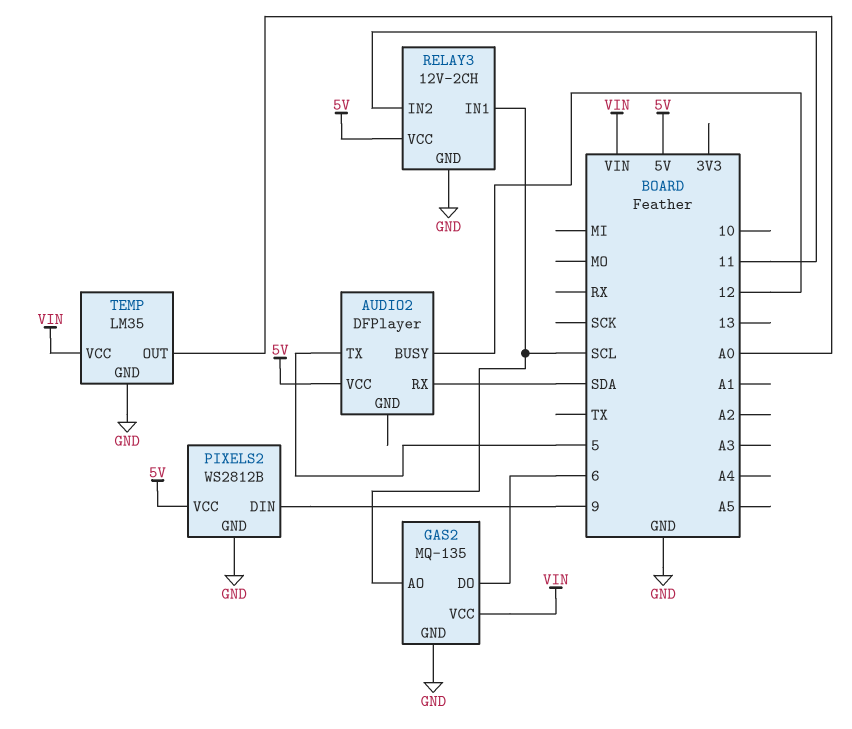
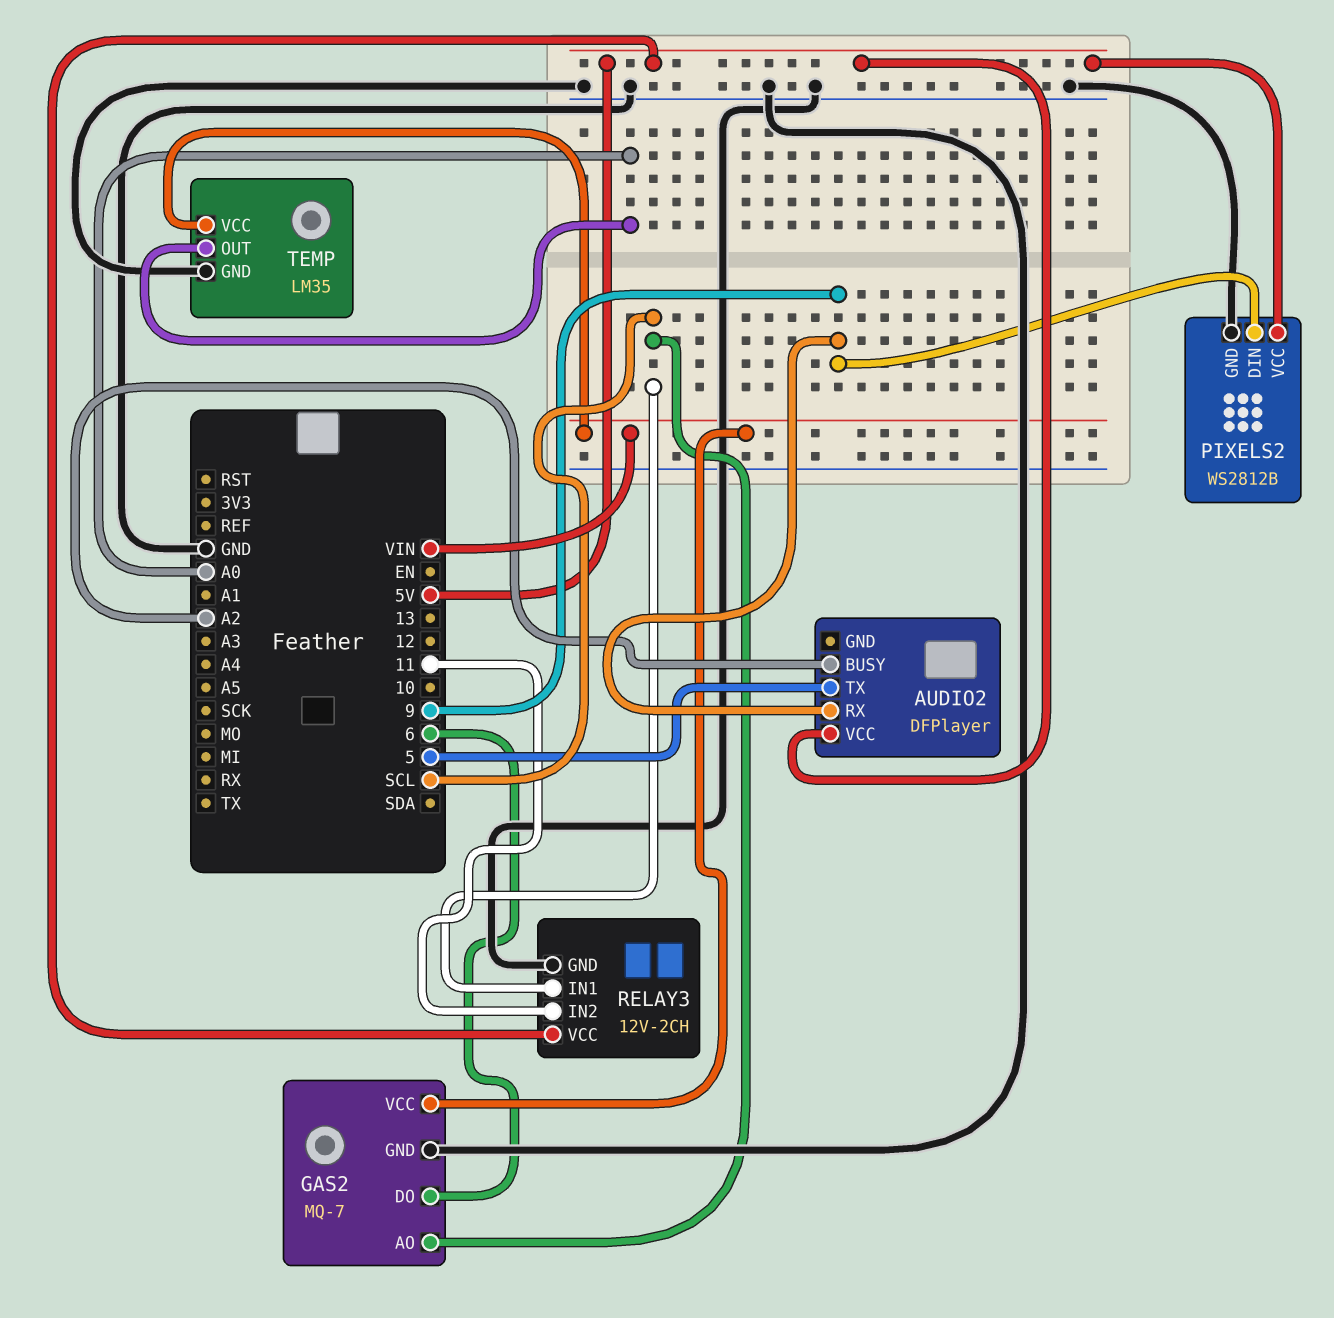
AUDIO2 pin BUSY: 12 -> A2
AUDIO2 pin RX: SDA -> 9
GAS2: MQ-135 -> MQ-7

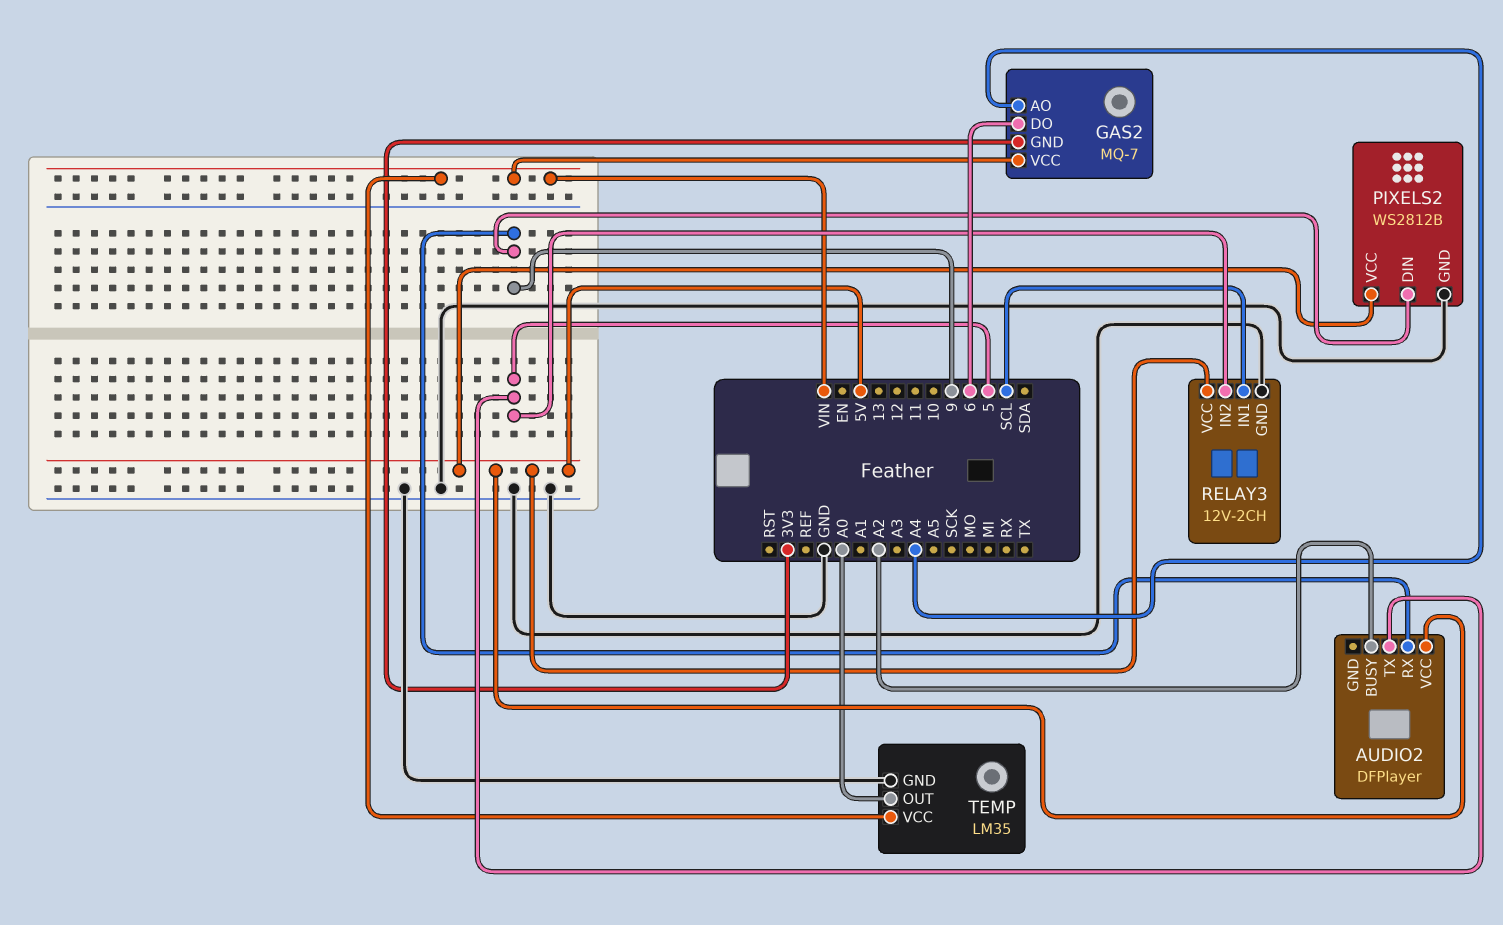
GAS2 pin AO: SCL -> A4
GAS2 pin GND: GND -> 3V3
RELAY3 pin IN2: 11 -> 5

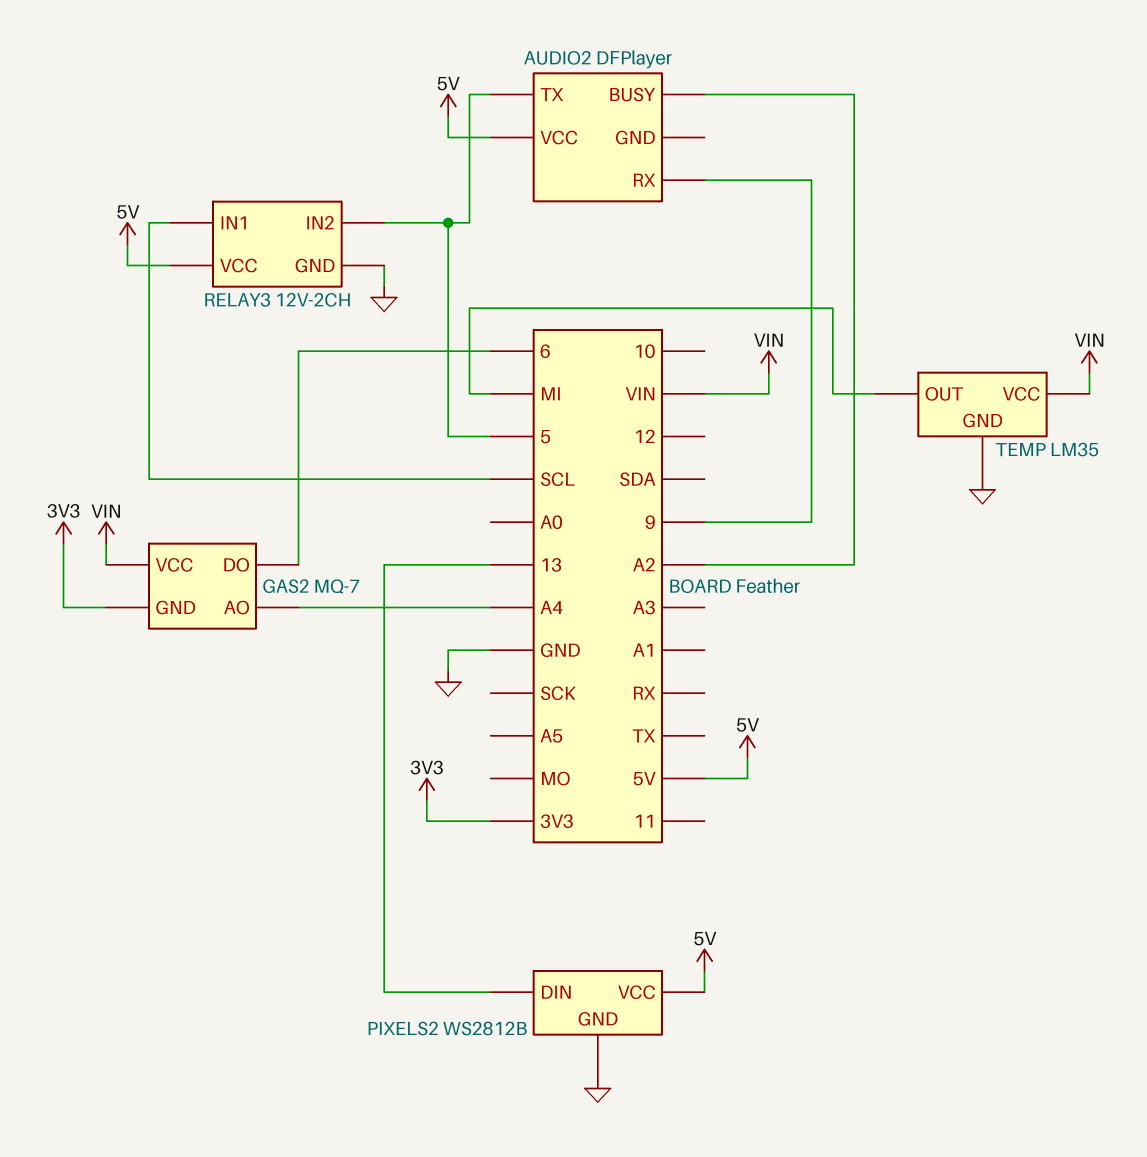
PIXELS2 pin DIN: 9 -> 13
TEMP pin OUT: A0 -> MI

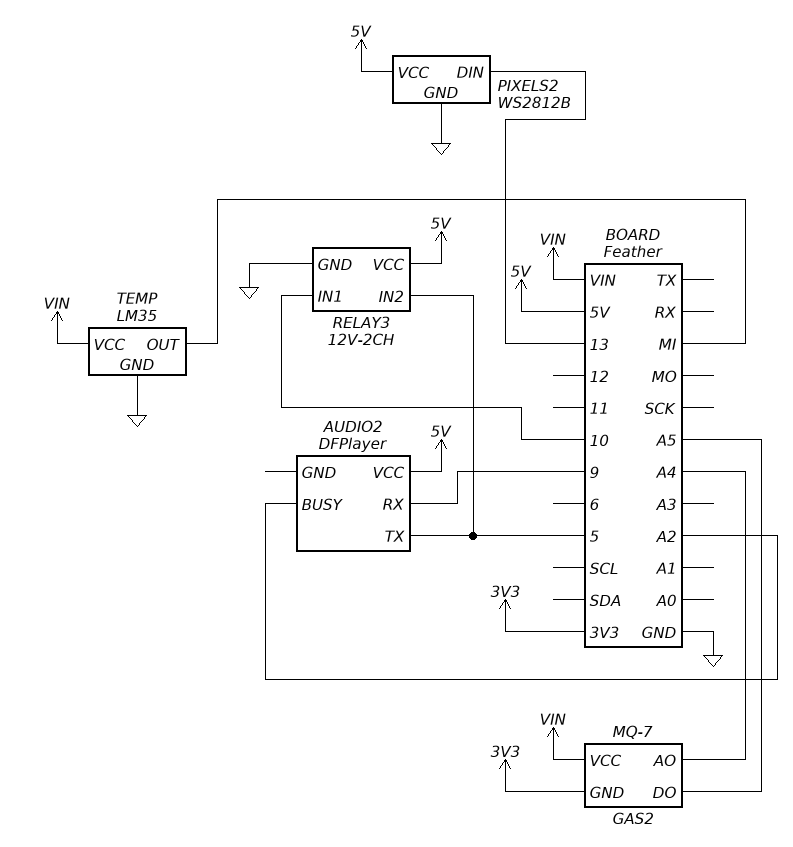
GAS2 pin DO: 6 -> A5
RELAY3 pin IN1: SCL -> 10

